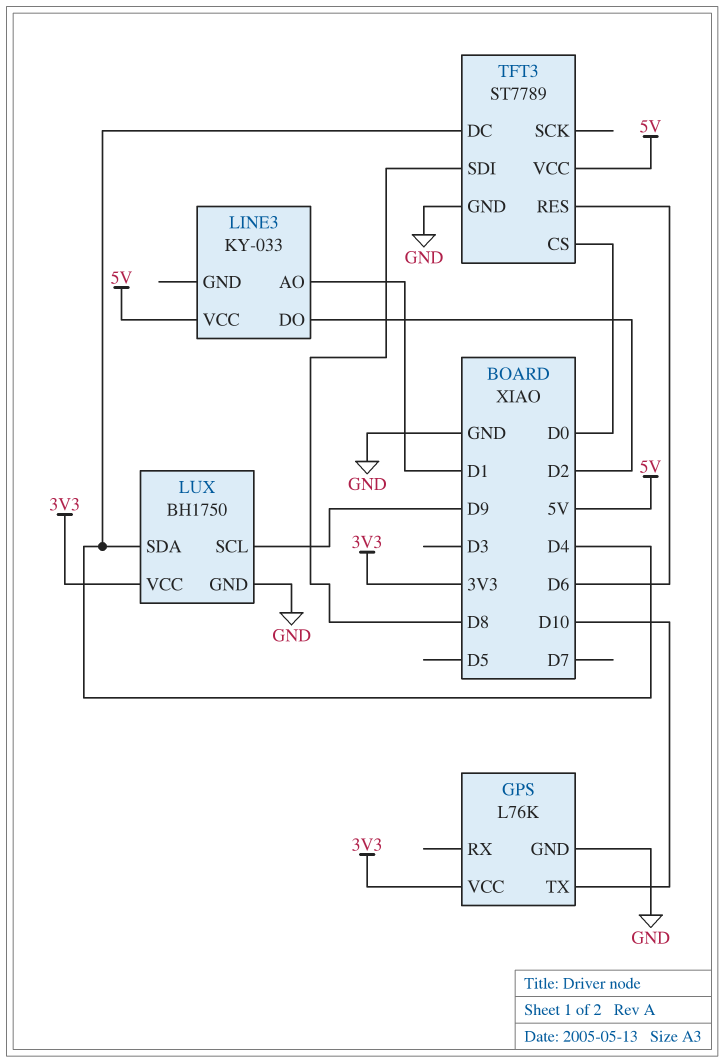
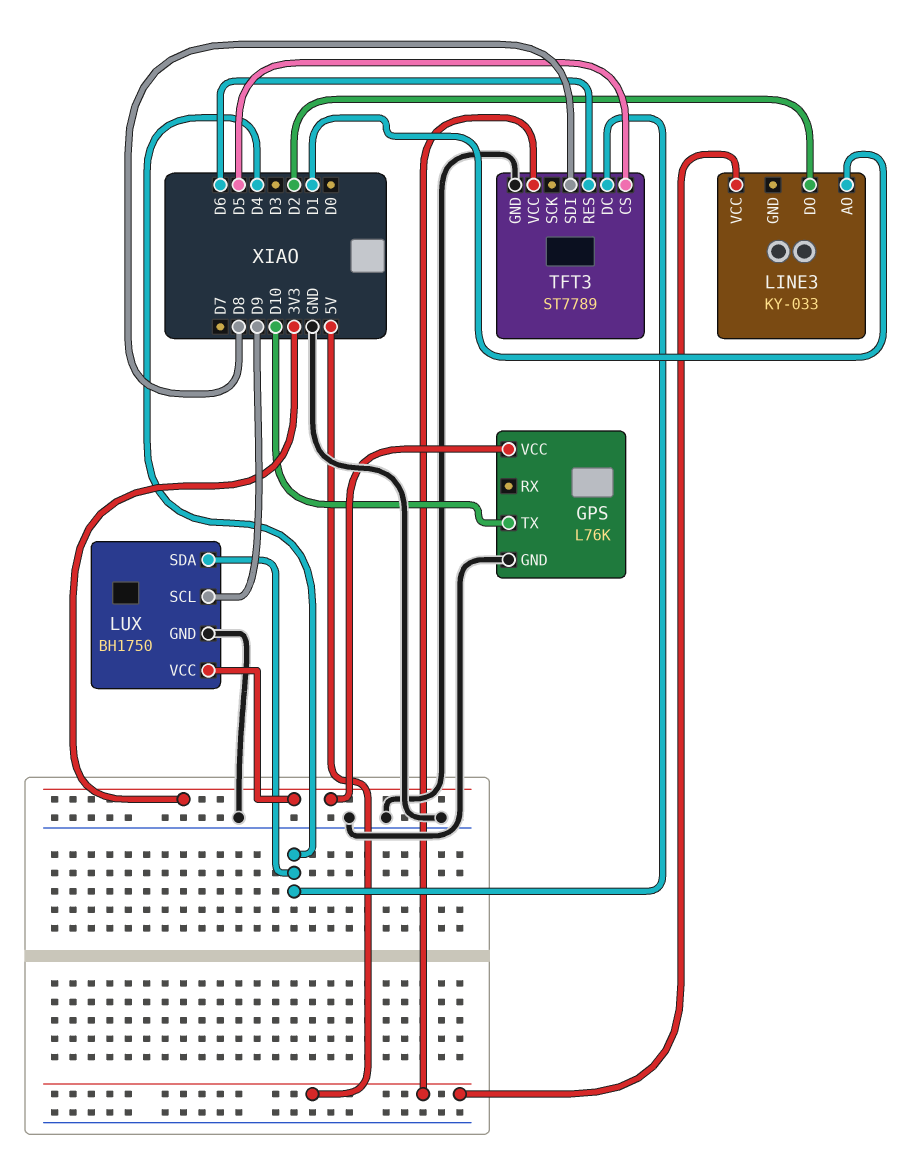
TFT3 pin CS: D0 -> D5

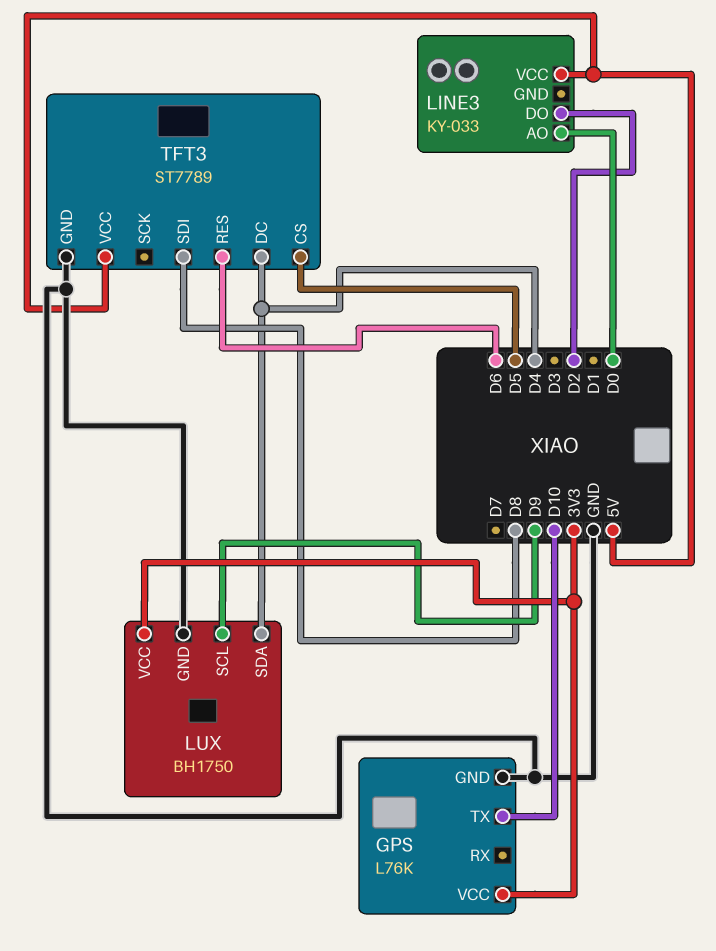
LINE3 pin AO: D1 -> D0

